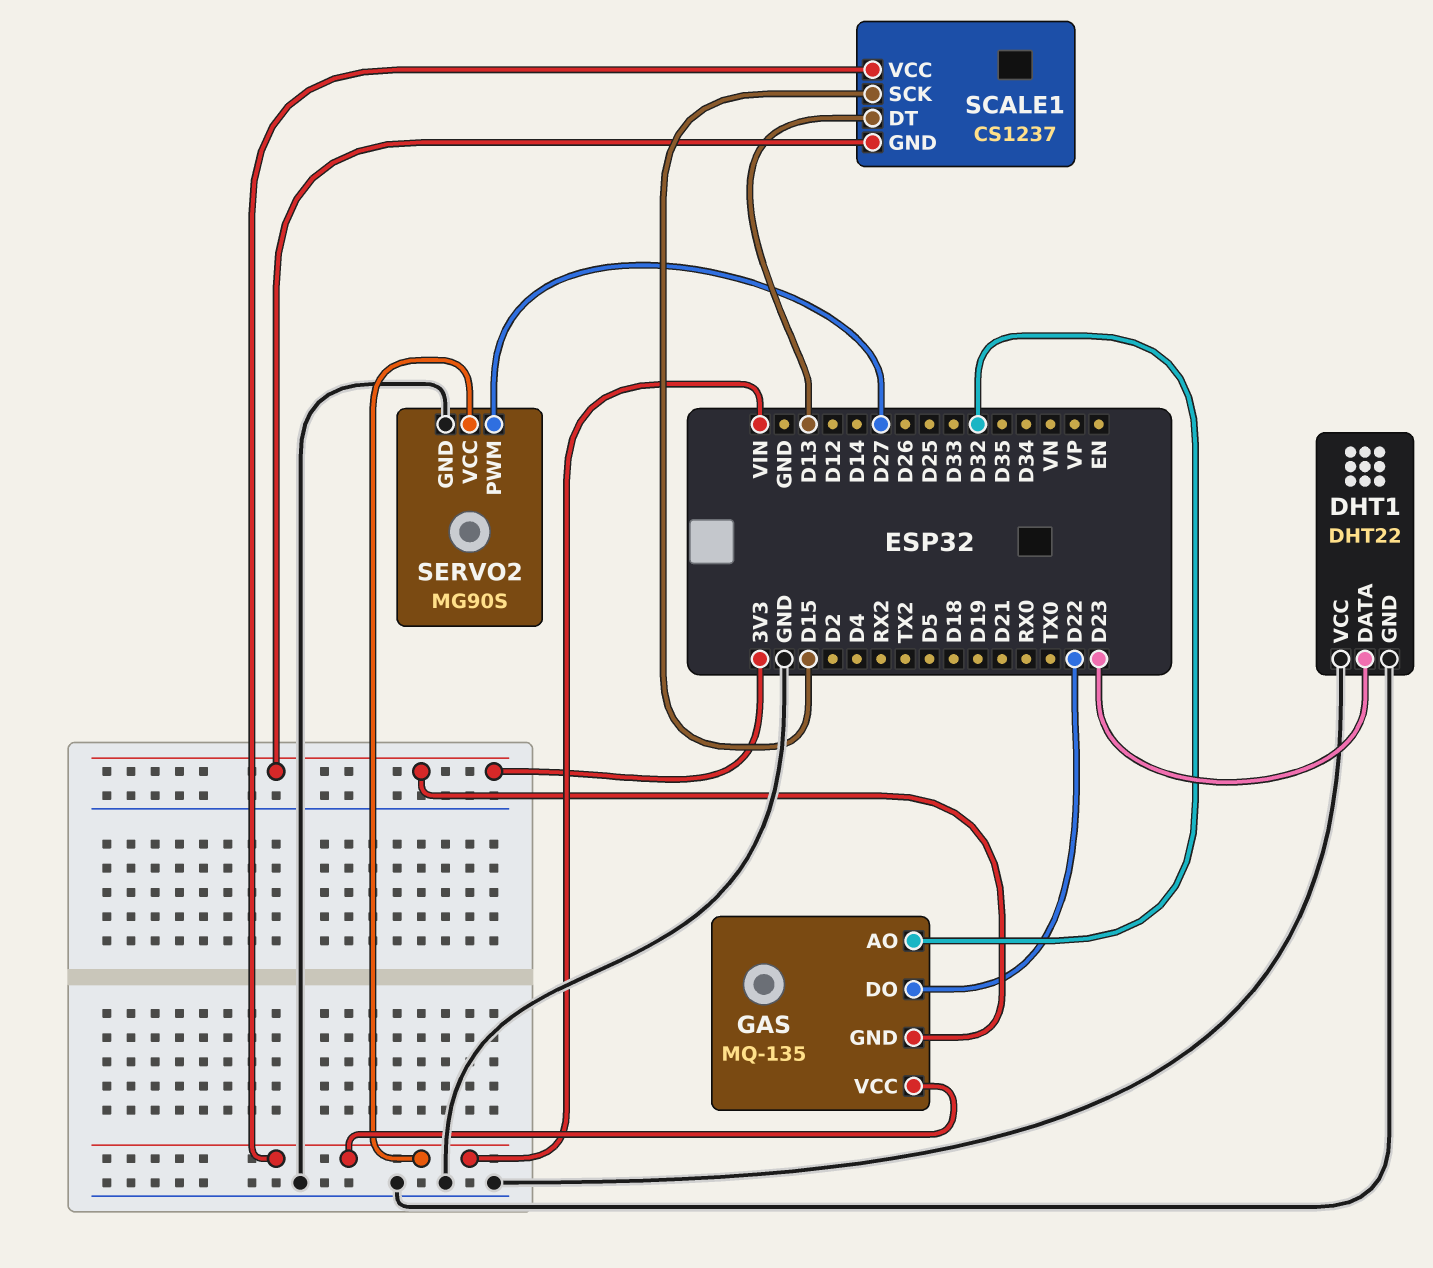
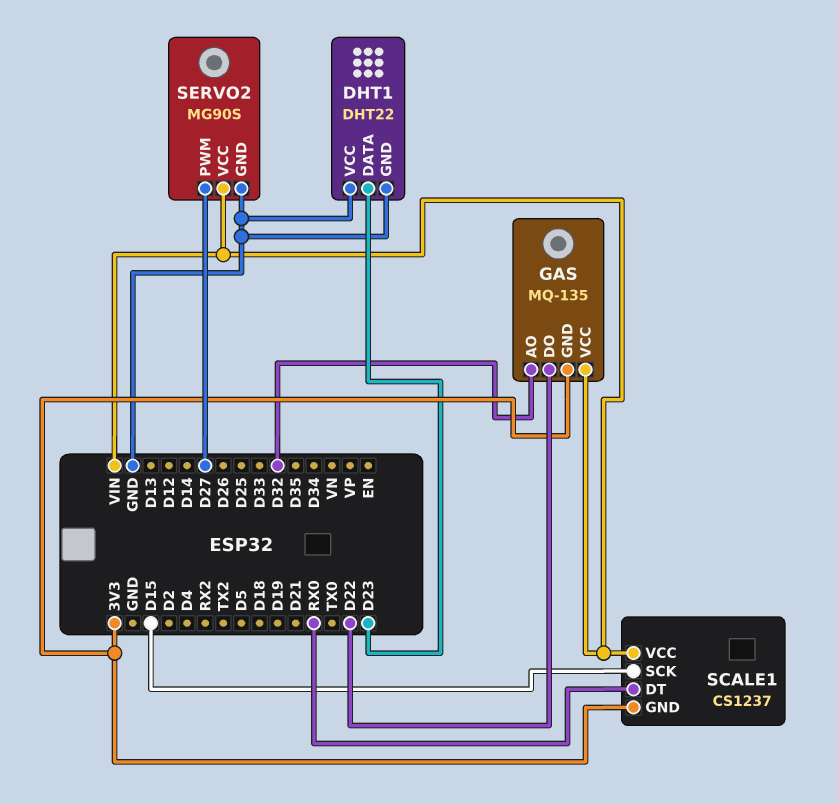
SCALE1 pin DT: D13 -> RX0

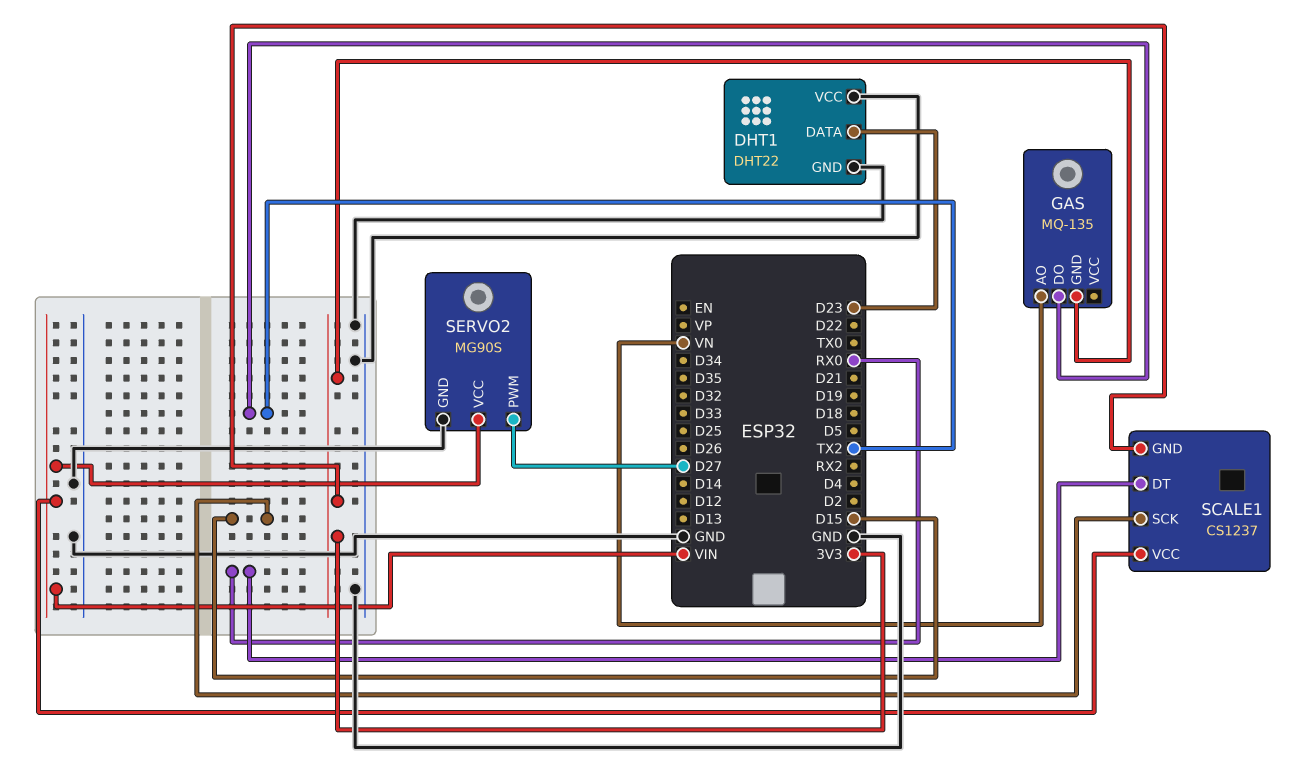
GAS pin AO: D32 -> VN
GAS pin DO: D22 -> TX2
GAS pin VCC: VIN -> none

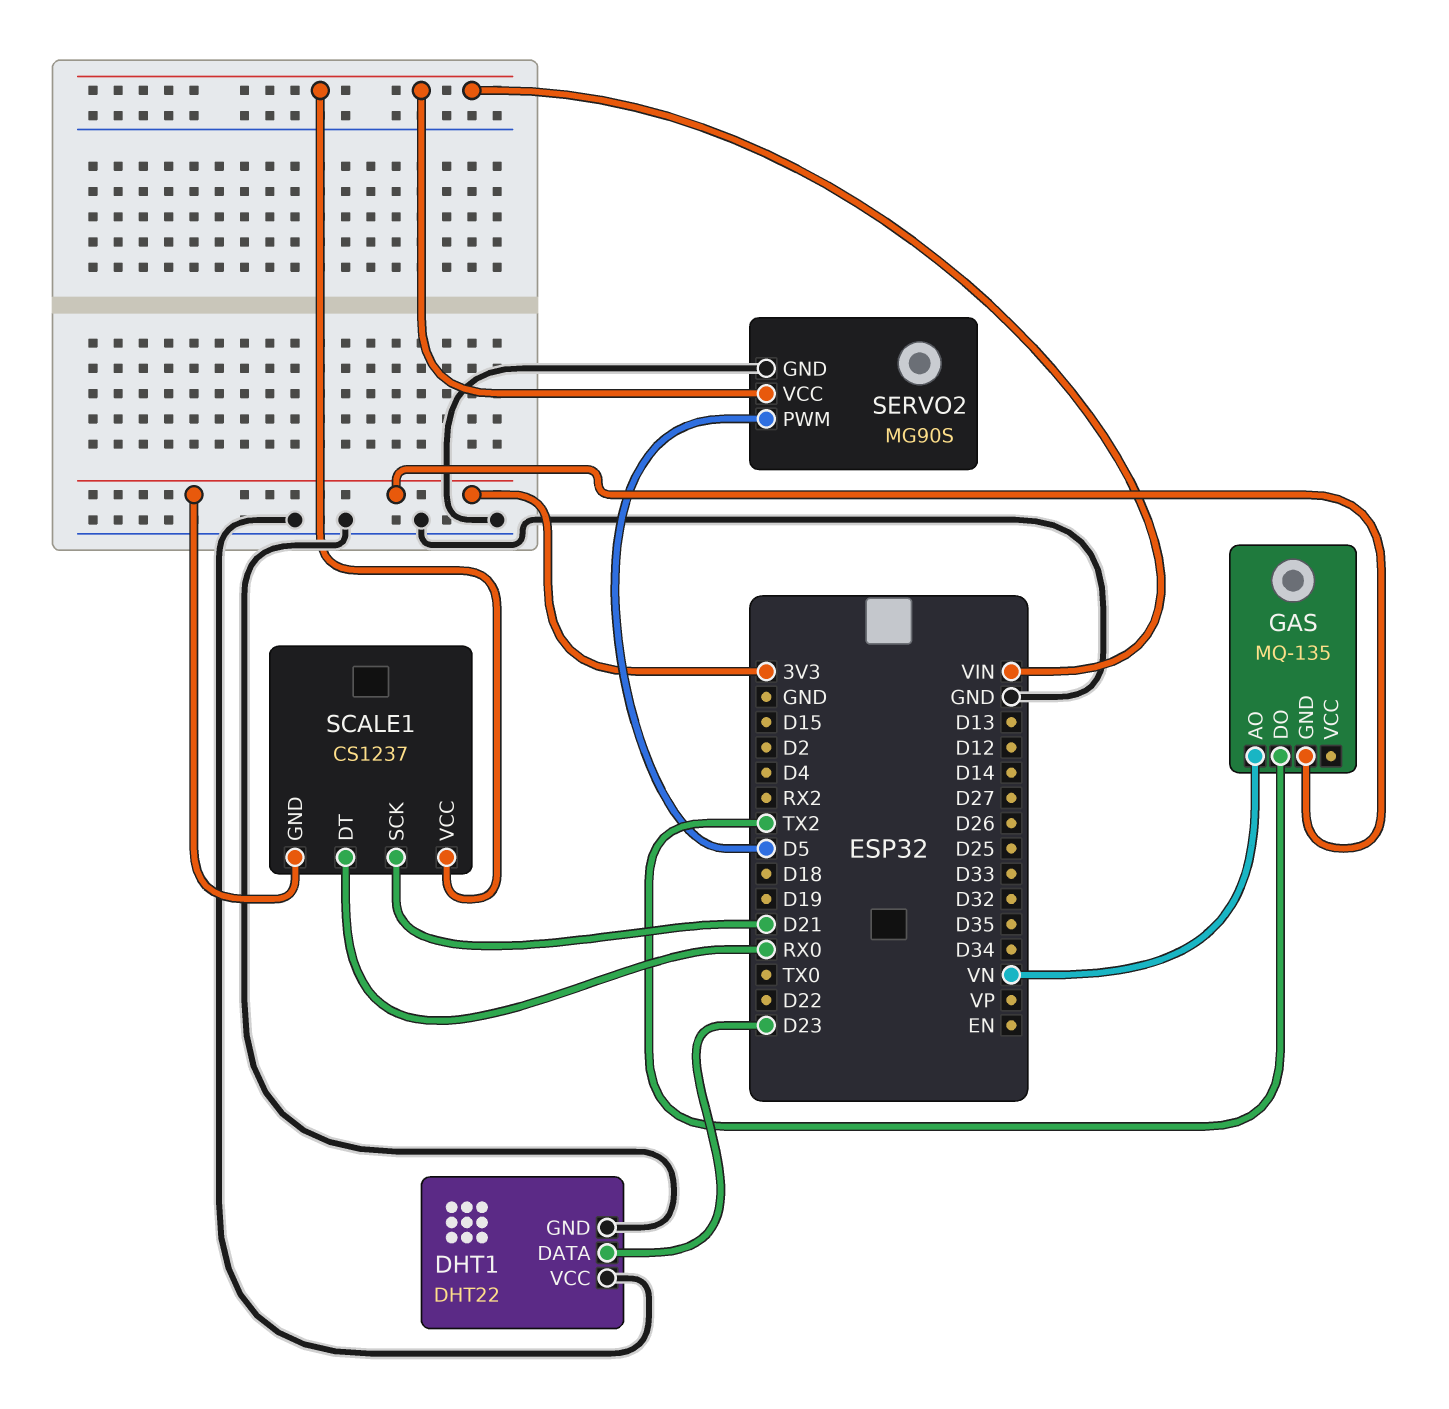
SCALE1 pin SCK: D15 -> D21
SERVO2 pin PWM: D27 -> D5

